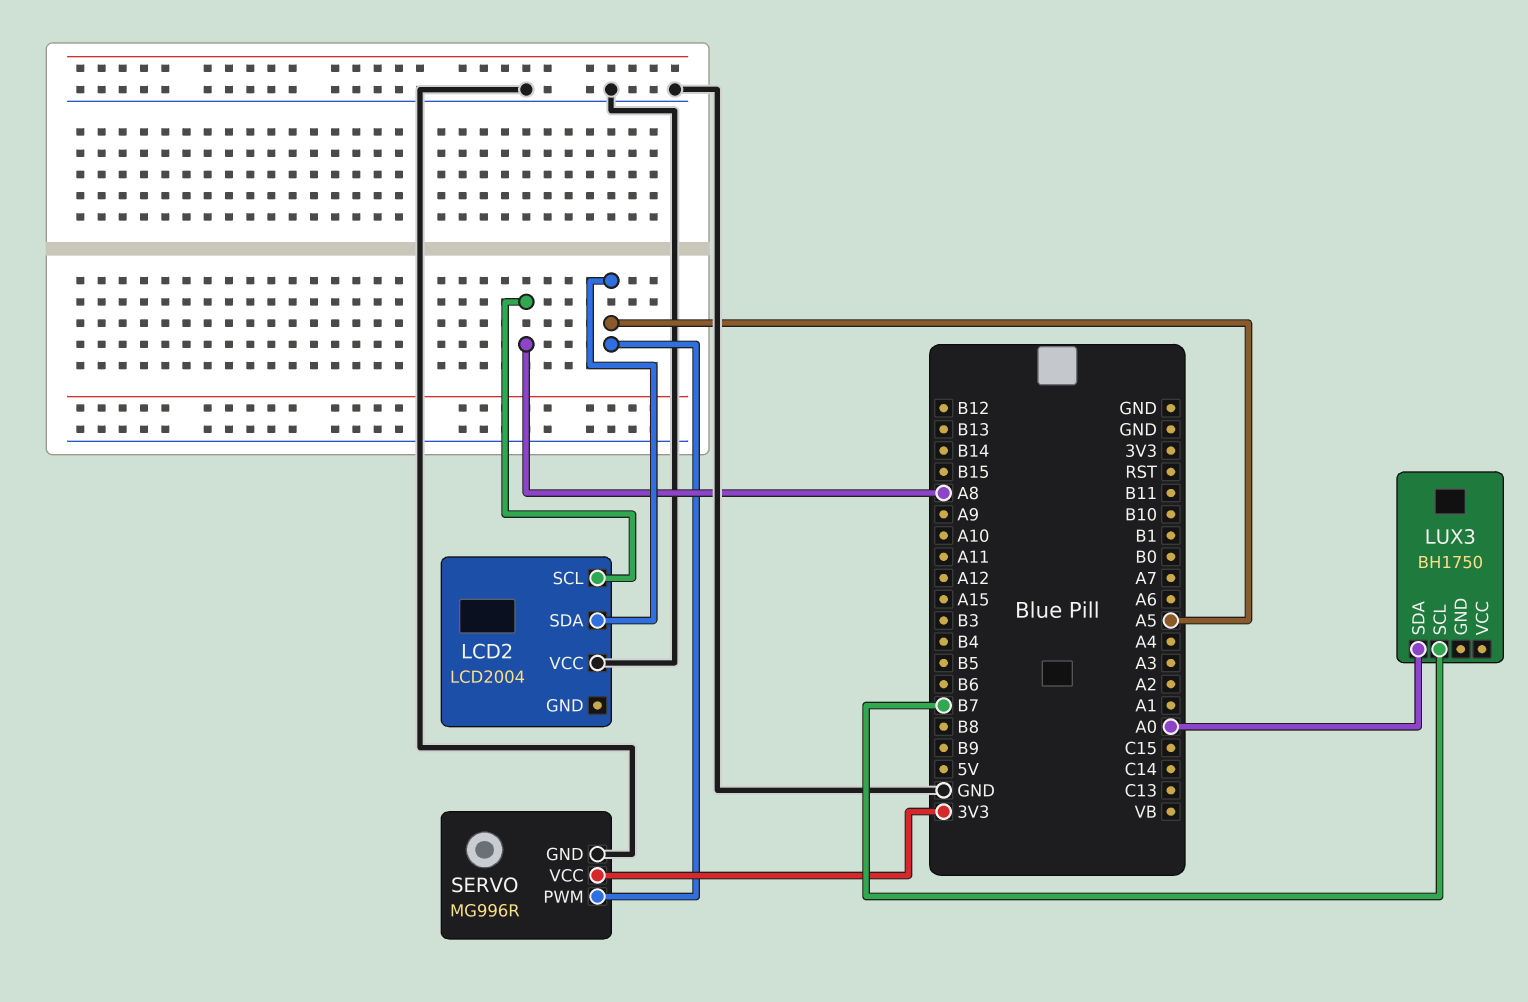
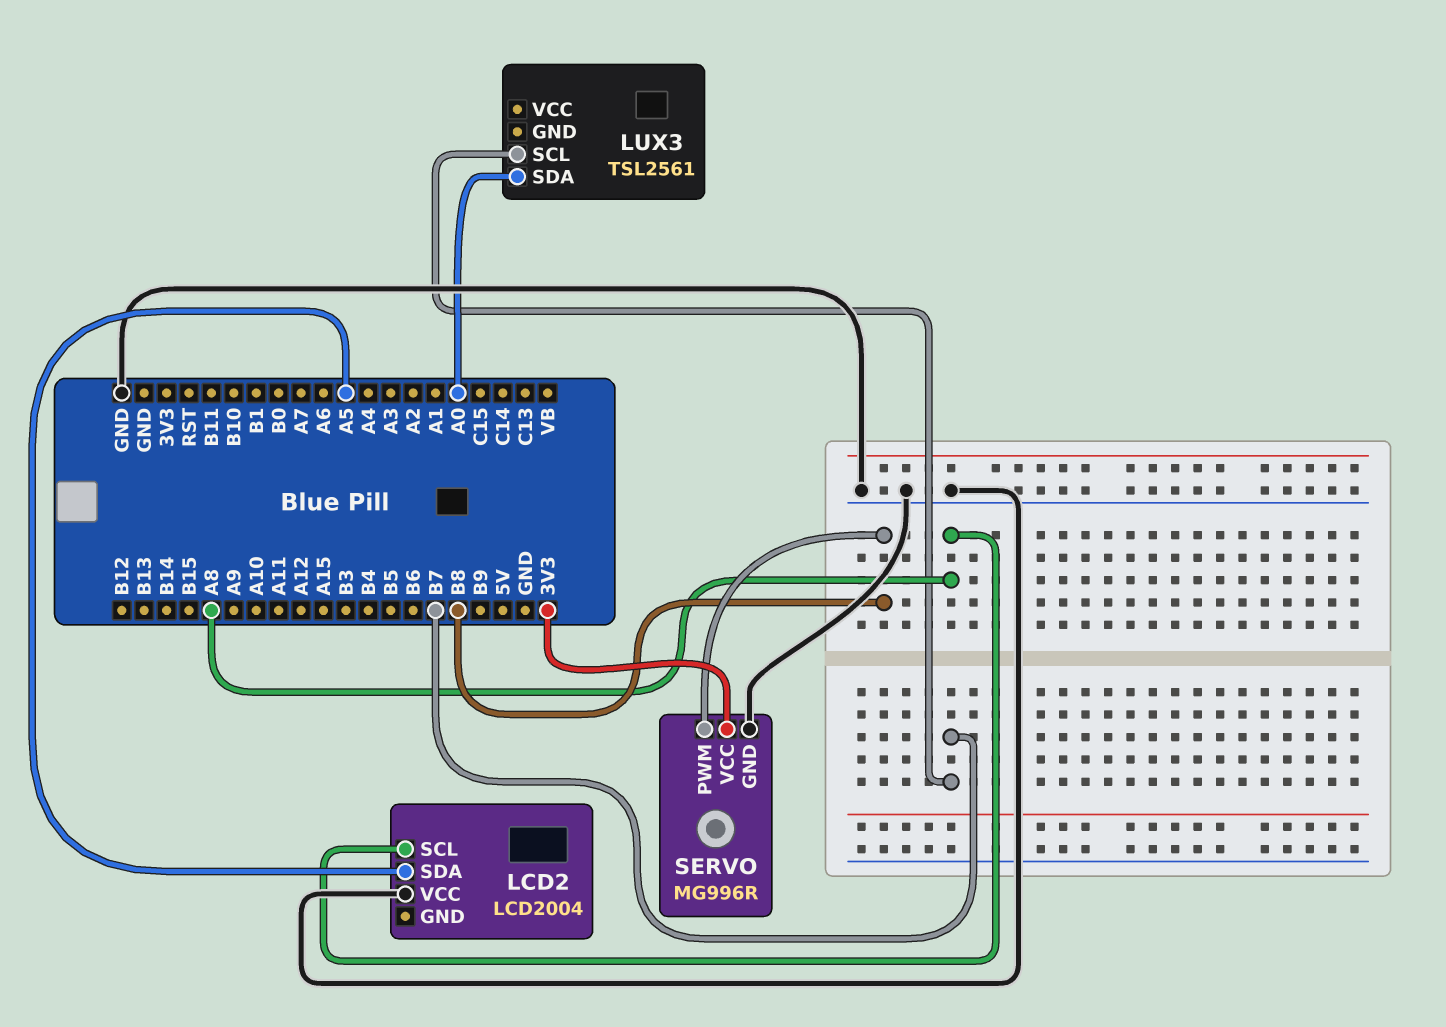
LUX3: BH1750 -> TSL2561
SERVO pin PWM: A5 -> B8

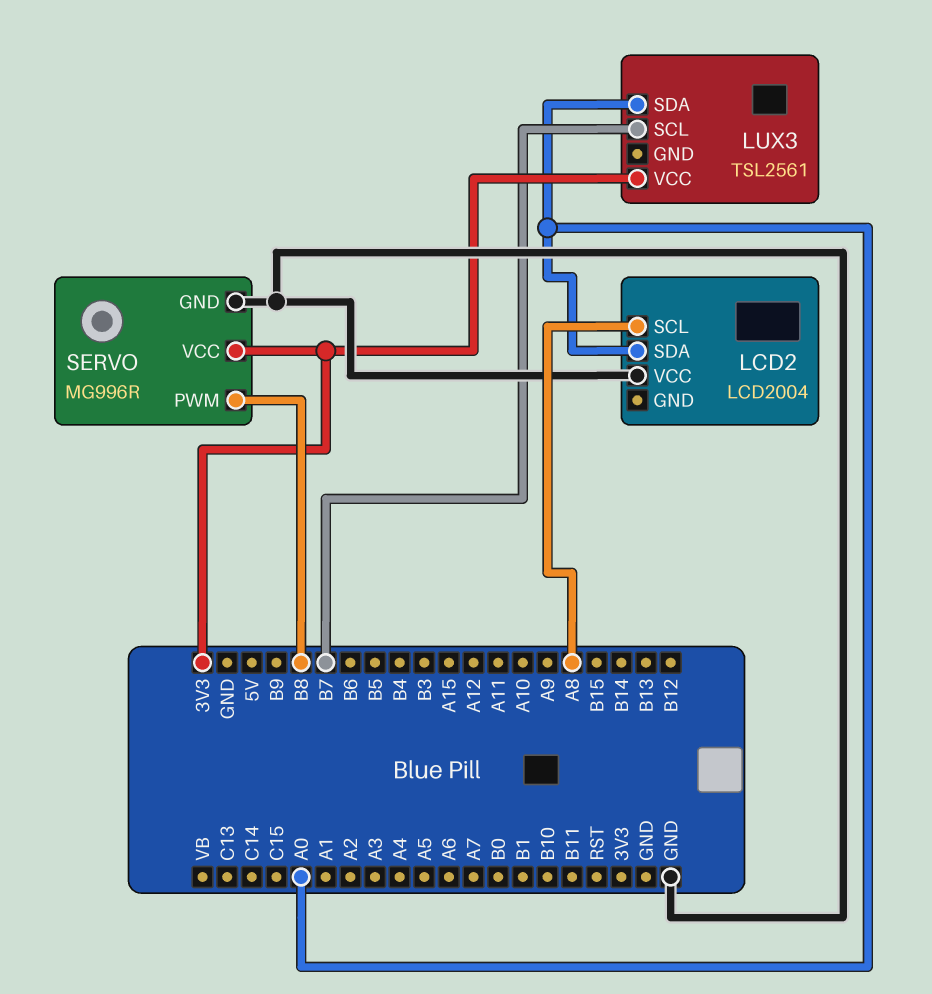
LCD2 pin SDA: A5 -> A0
LUX3 pin VCC: none -> 3V3

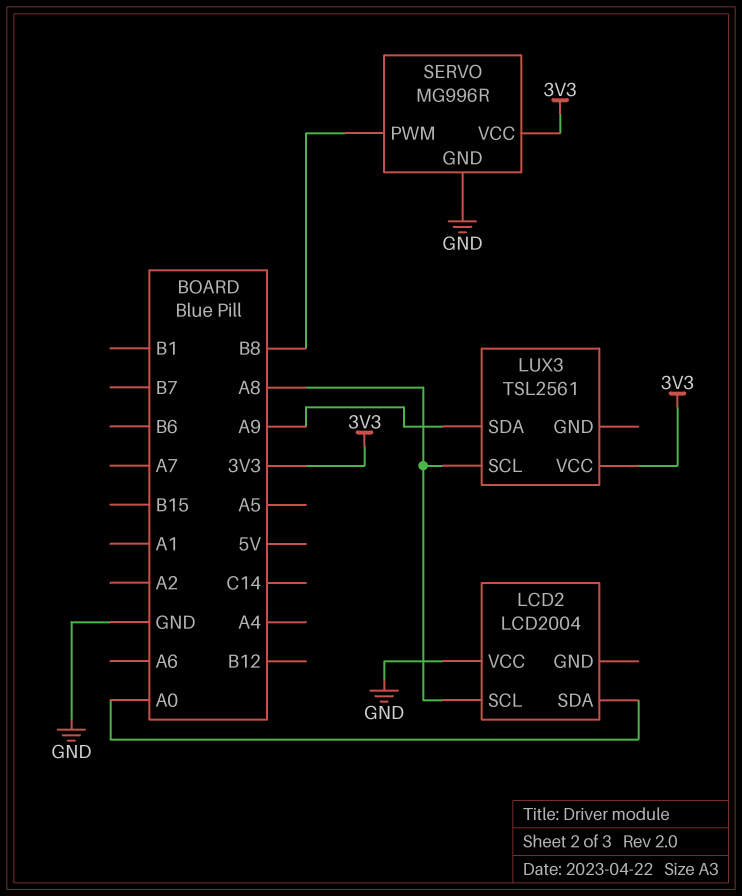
LUX3 pin SCL: B7 -> A8
LUX3 pin SDA: A0 -> A9

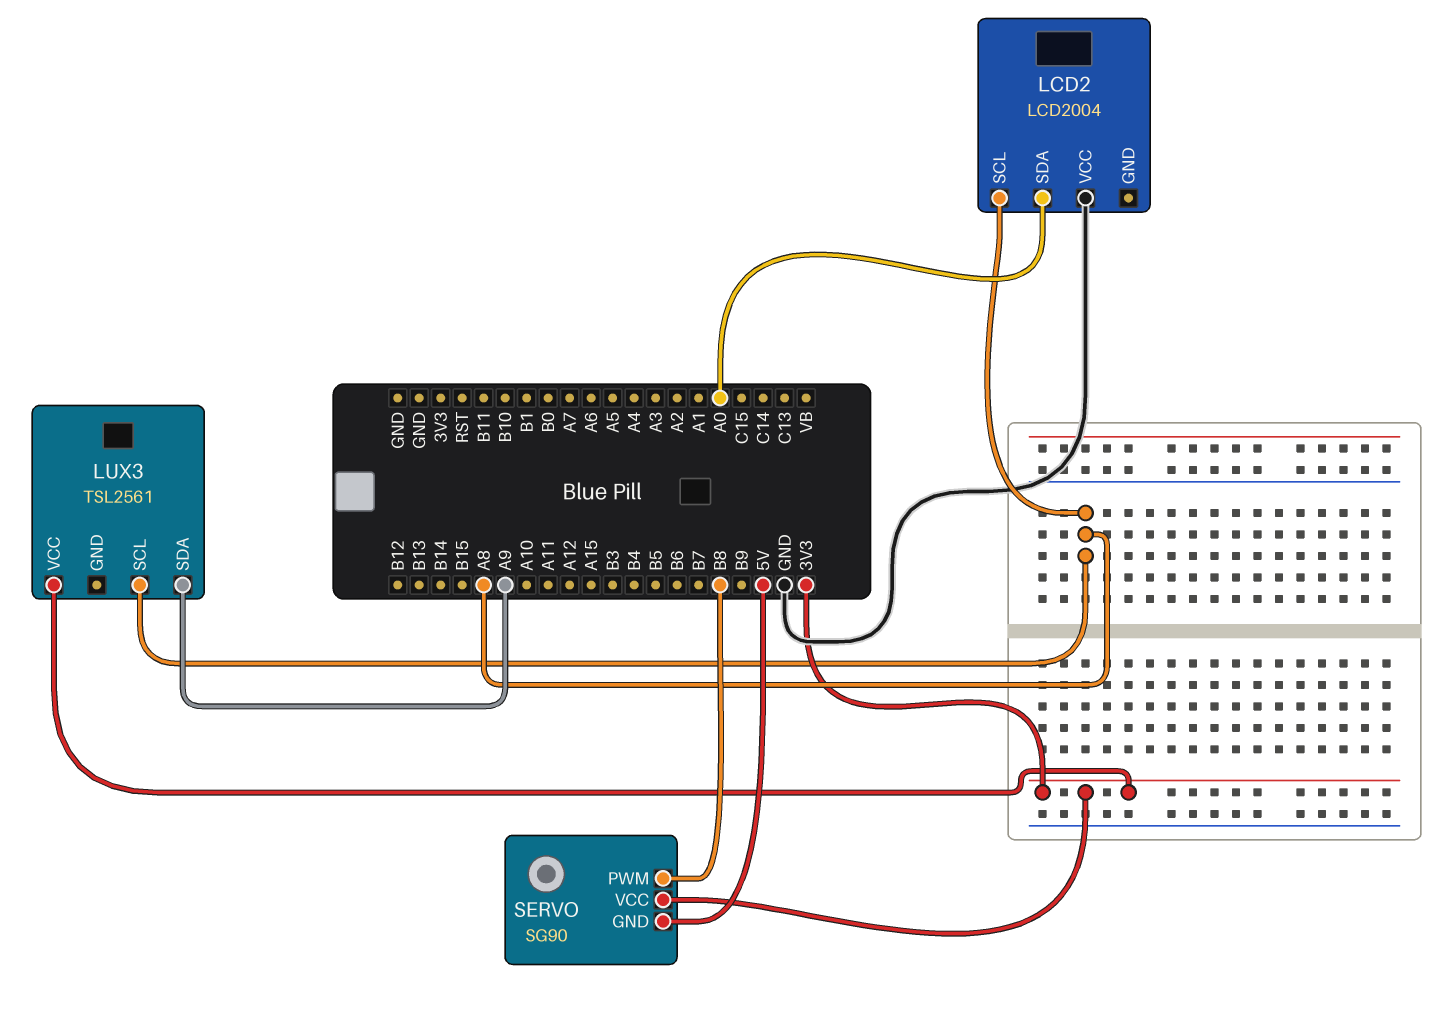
SERVO: MG996R -> SG90
SERVO pin GND: GND -> 5V

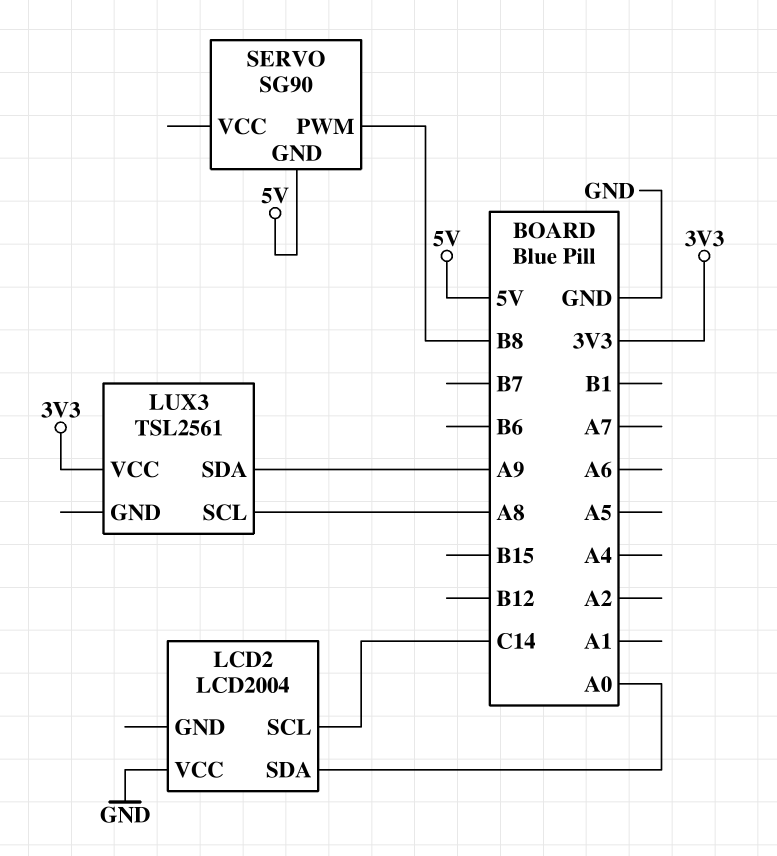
LCD2 pin SCL: A8 -> C14
SERVO pin VCC: 3V3 -> none

